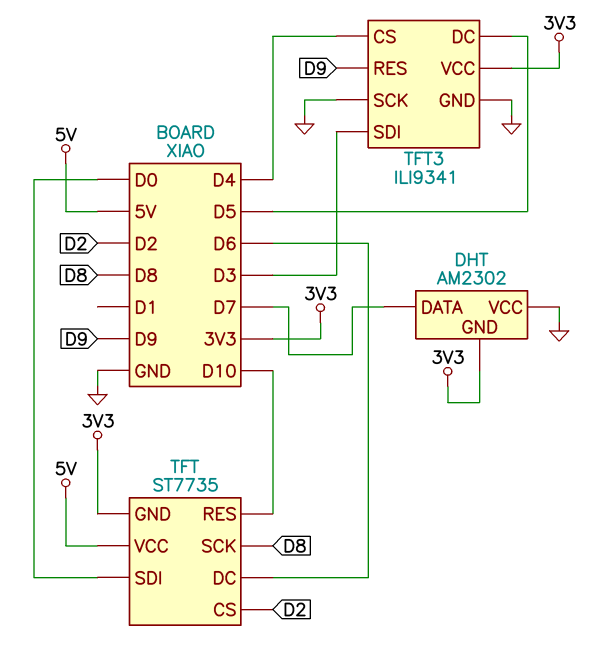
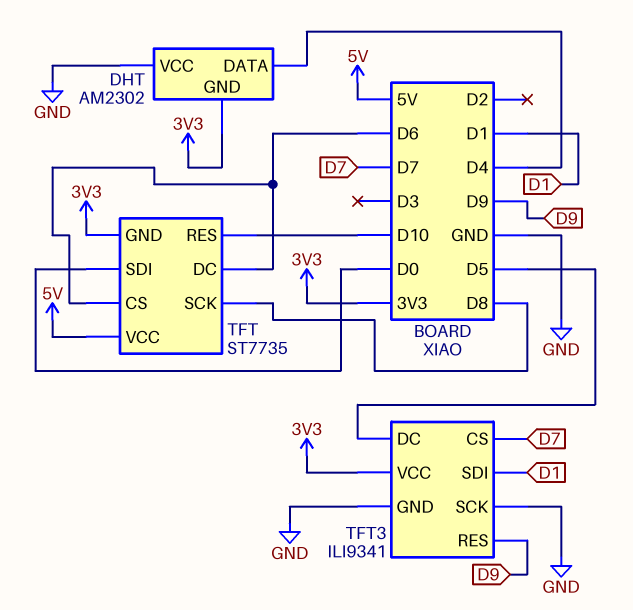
DHT pin DATA: D7 -> D4
TFT pin CS: D2 -> D6
TFT3 pin CS: D4 -> D7
TFT3 pin SDI: D3 -> D1

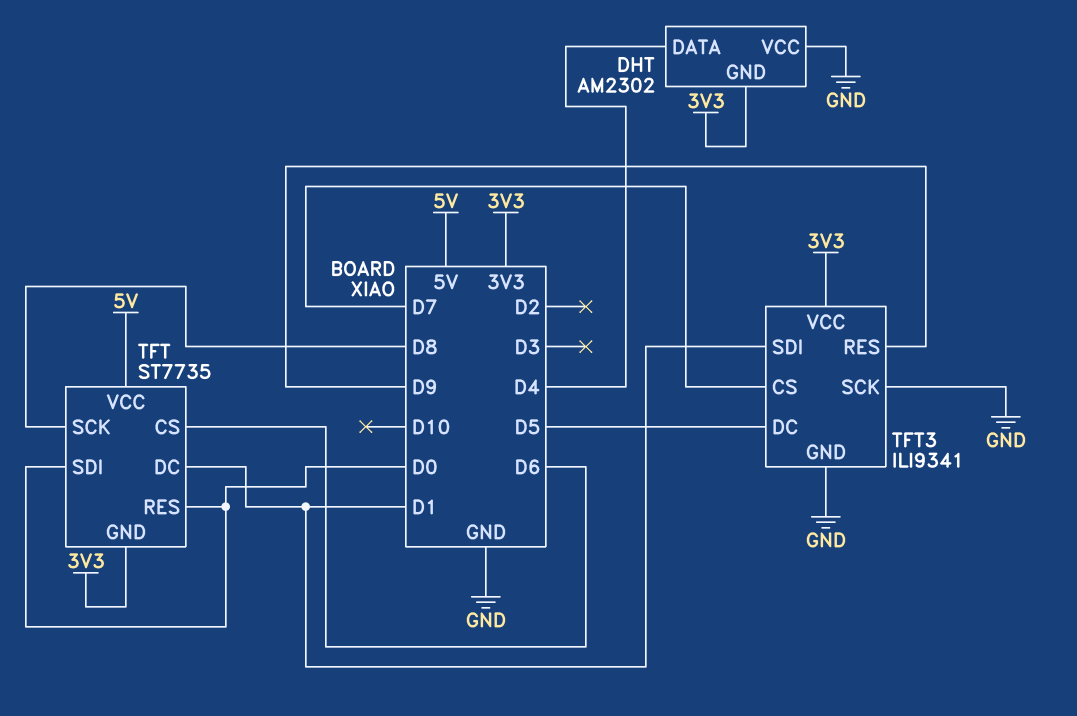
TFT pin DC: D6 -> D1
TFT pin RES: D10 -> D0

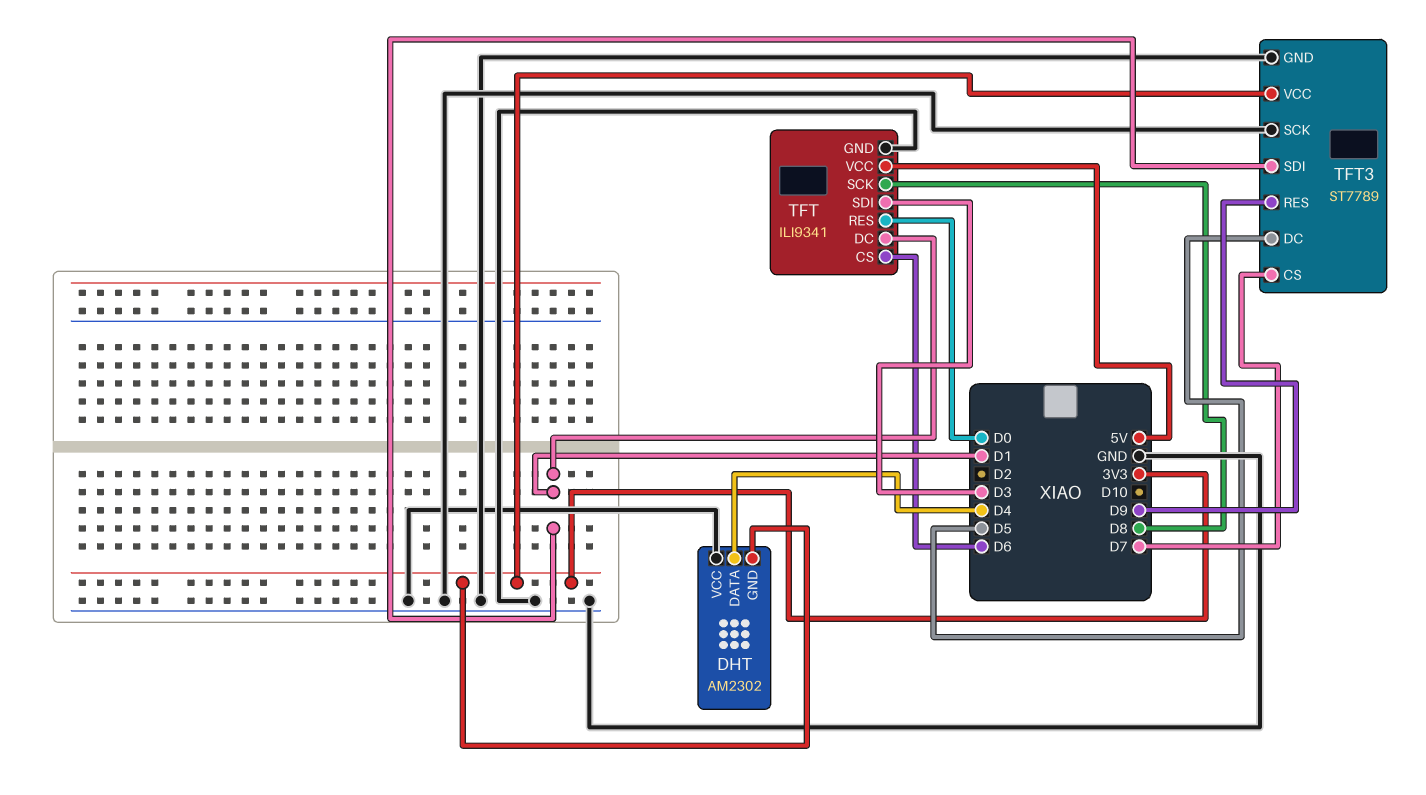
TFT: ST7735 -> ILI9341
TFT pin GND: 3V3 -> GND
TFT pin SDI: D0 -> D3
TFT3: ILI9341 -> ST7789

